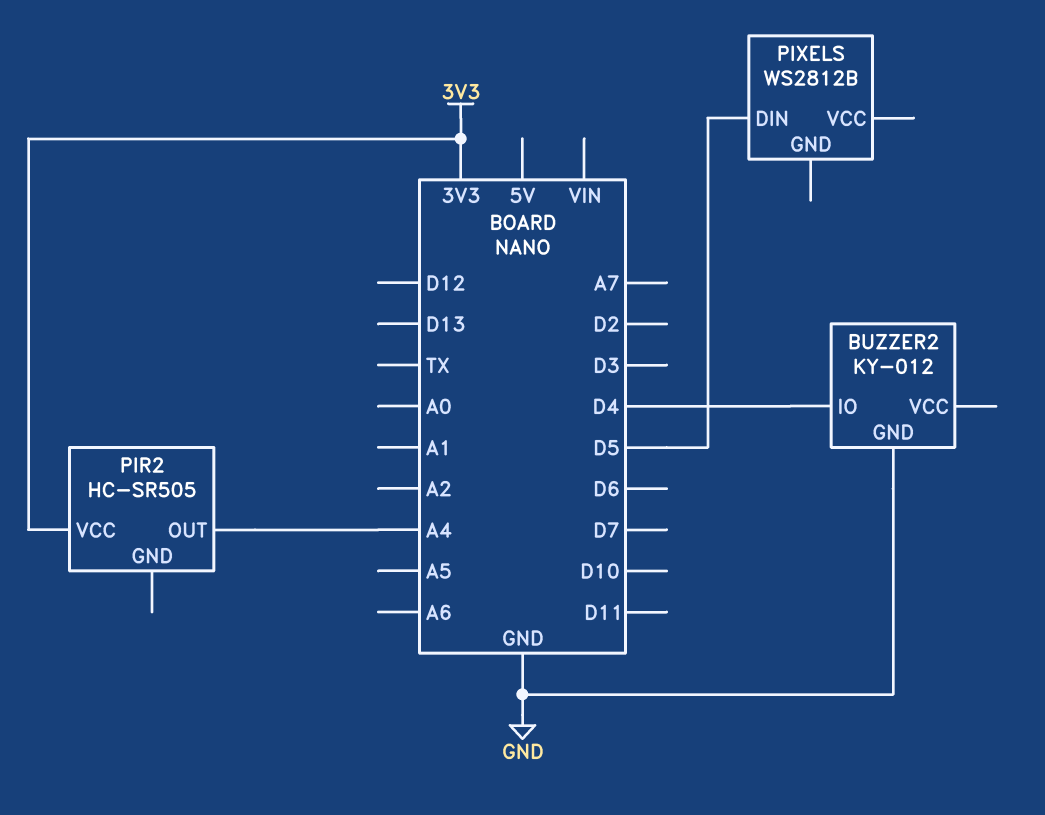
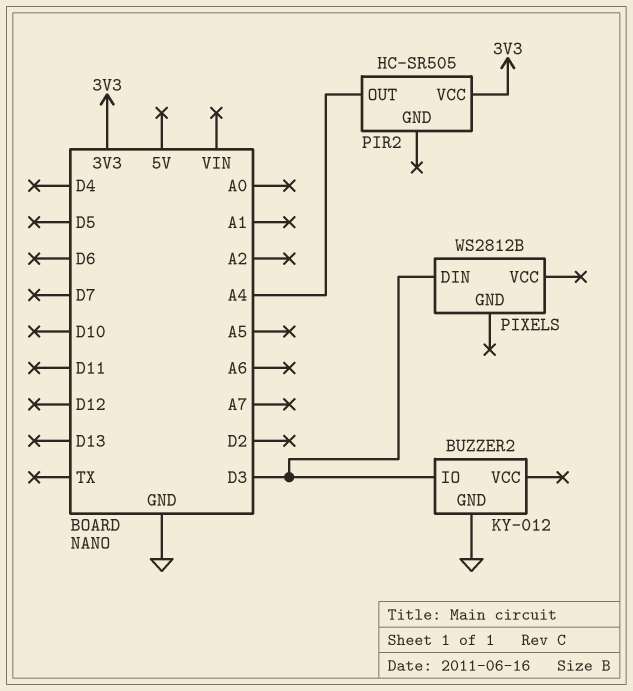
BUZZER2 pin IO: D4 -> D3
PIXELS pin DIN: D5 -> D3

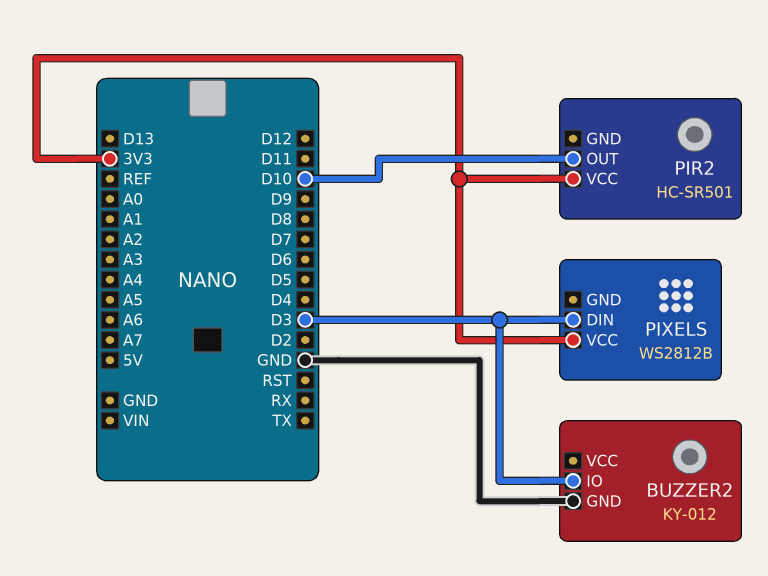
PIR2: HC-SR505 -> HC-SR501
PIR2 pin OUT: A4 -> D10
PIXELS pin VCC: none -> 3V3

